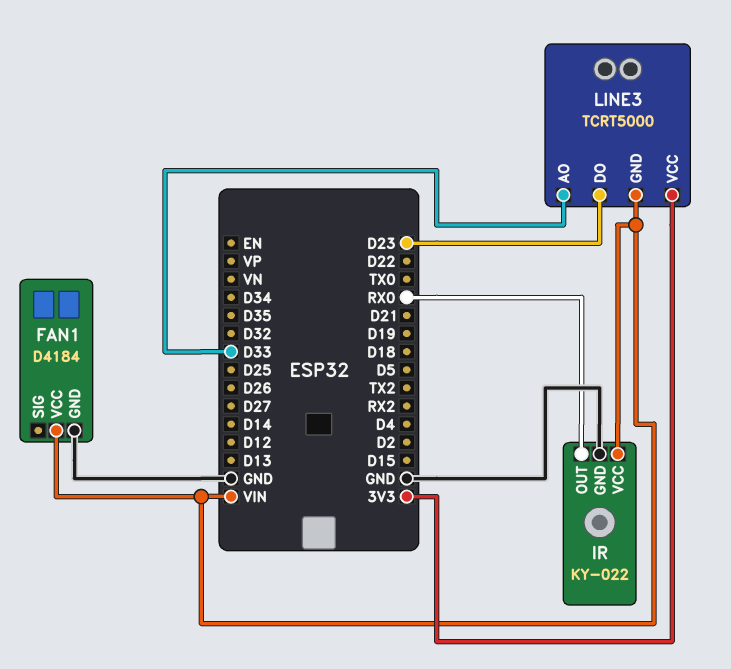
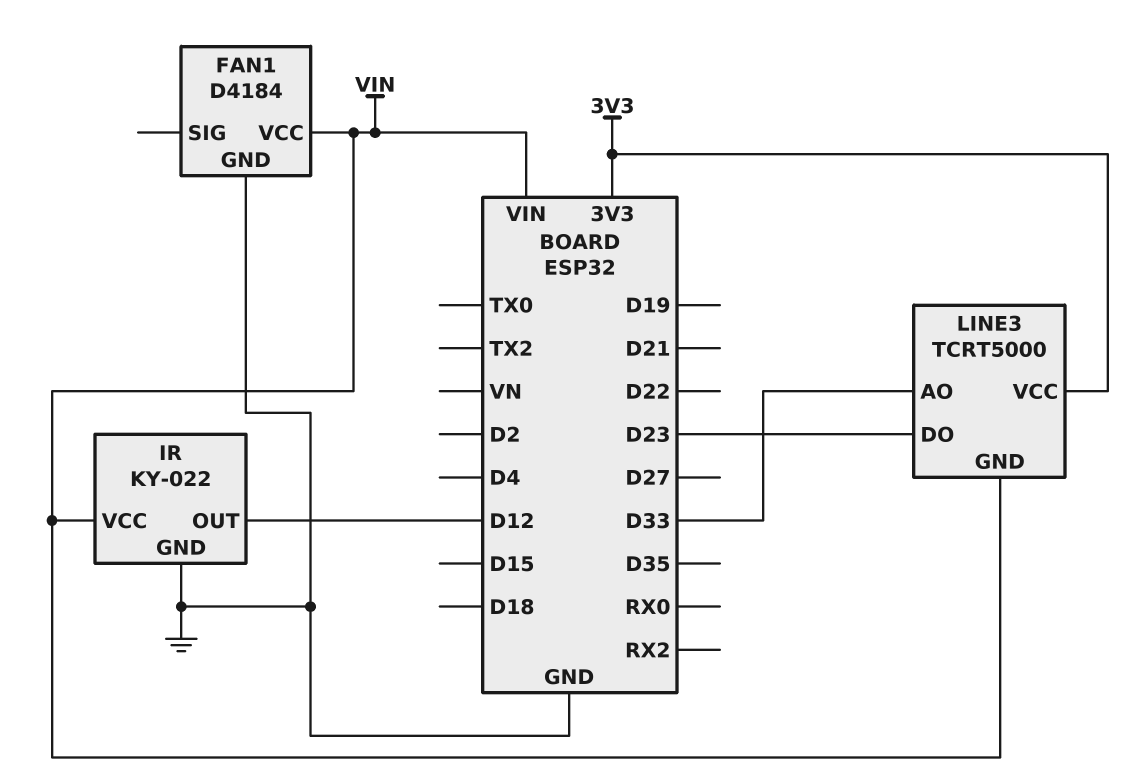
IR pin OUT: RX0 -> D12

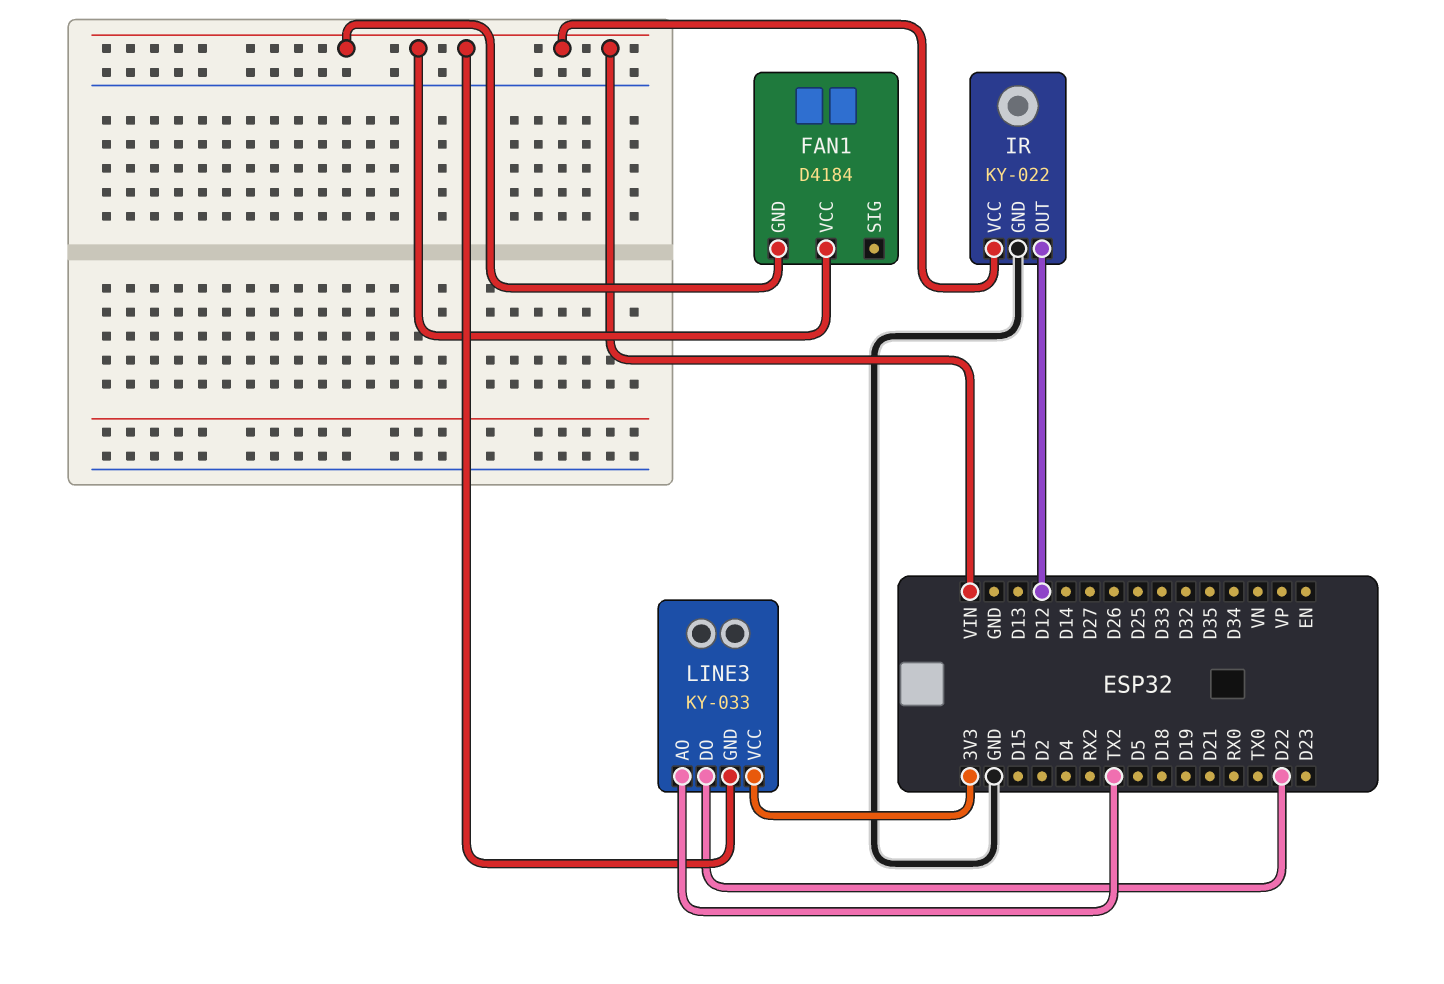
FAN1 pin GND: GND -> VIN
LINE3: TCRT5000 -> KY-033
LINE3 pin AO: D33 -> TX2
LINE3 pin DO: D23 -> D22

